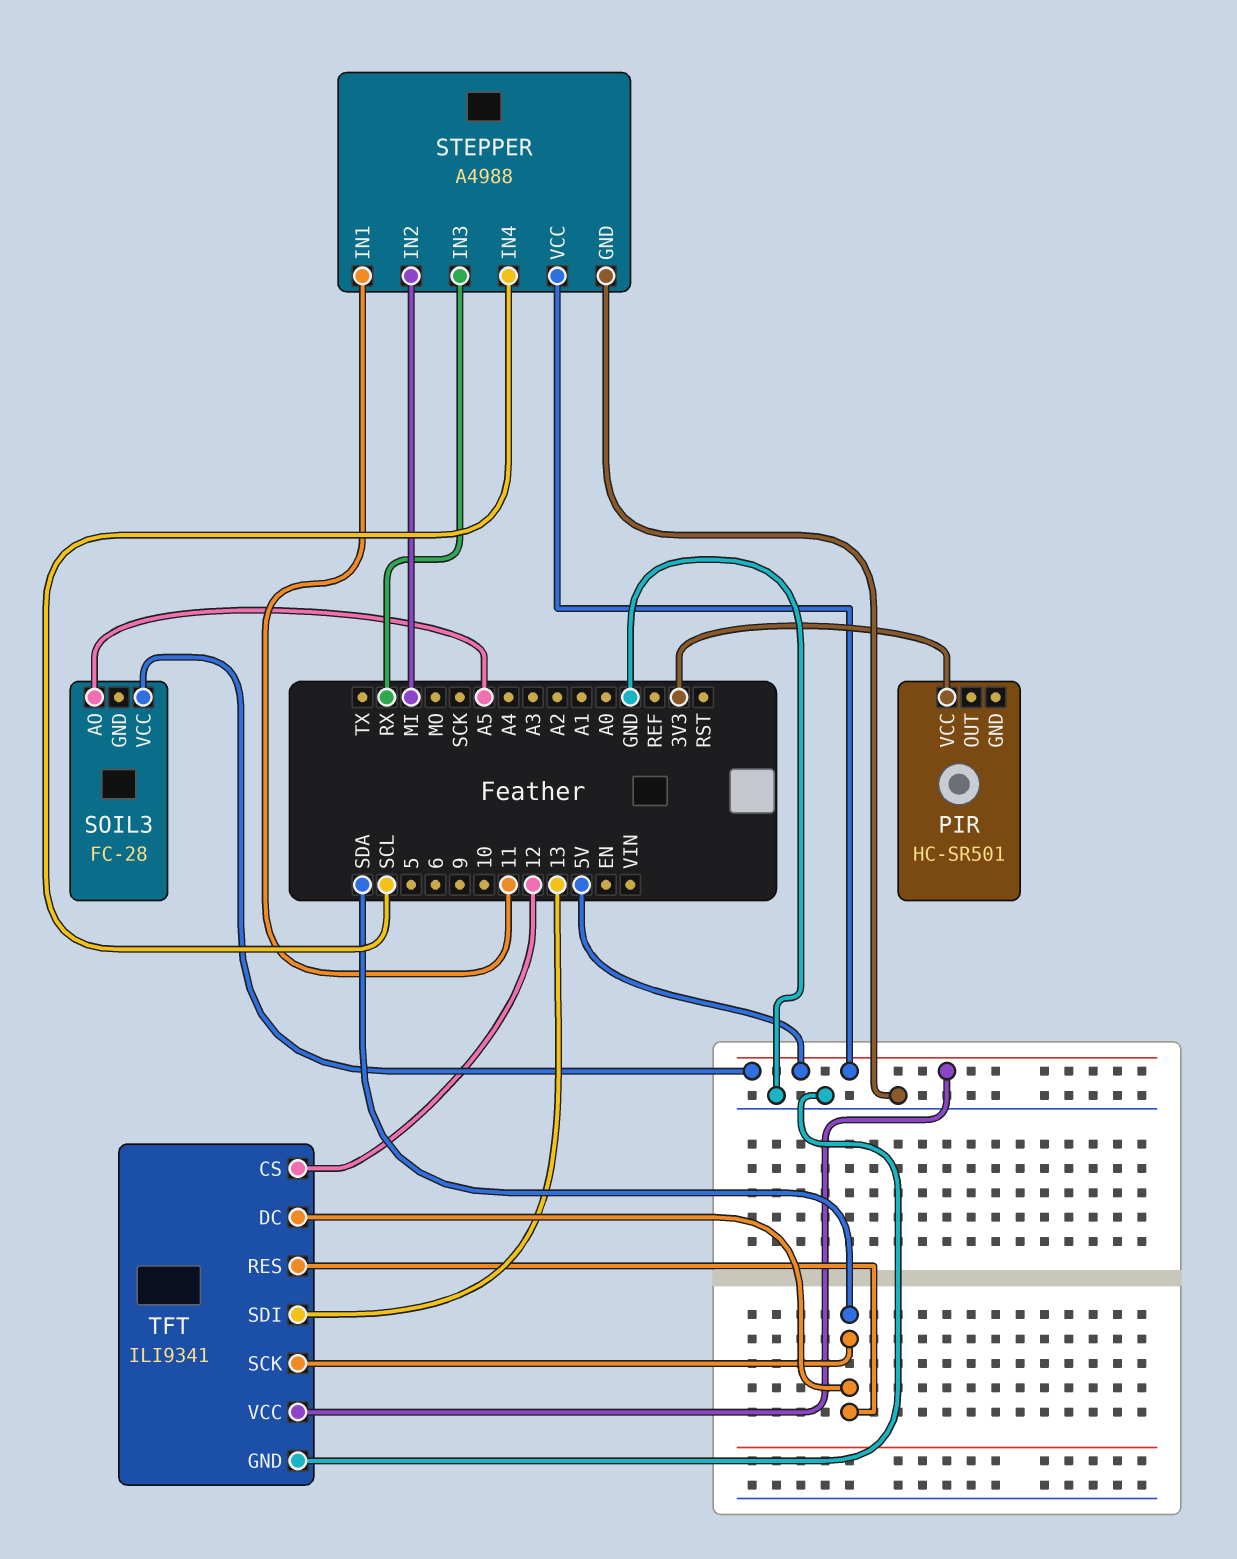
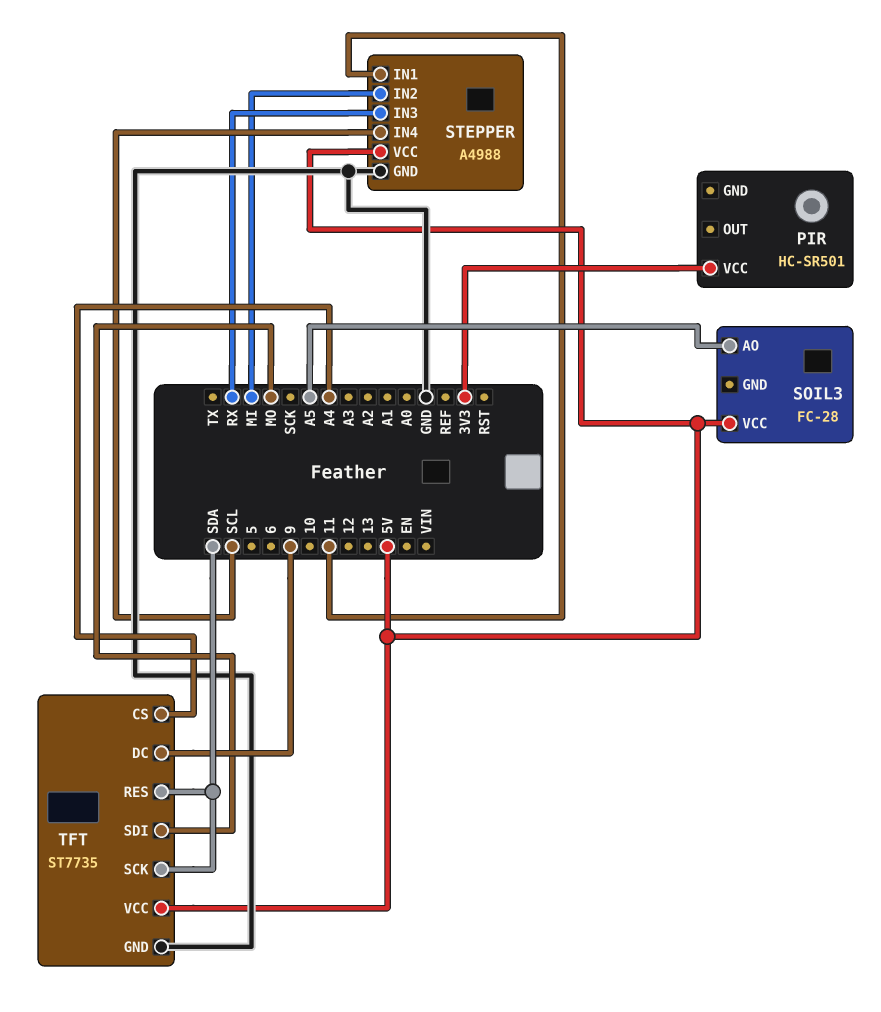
TFT: ILI9341 -> ST7735
TFT pin CS: 12 -> A4
TFT pin DC: SDA -> 9
TFT pin SDI: 13 -> MO

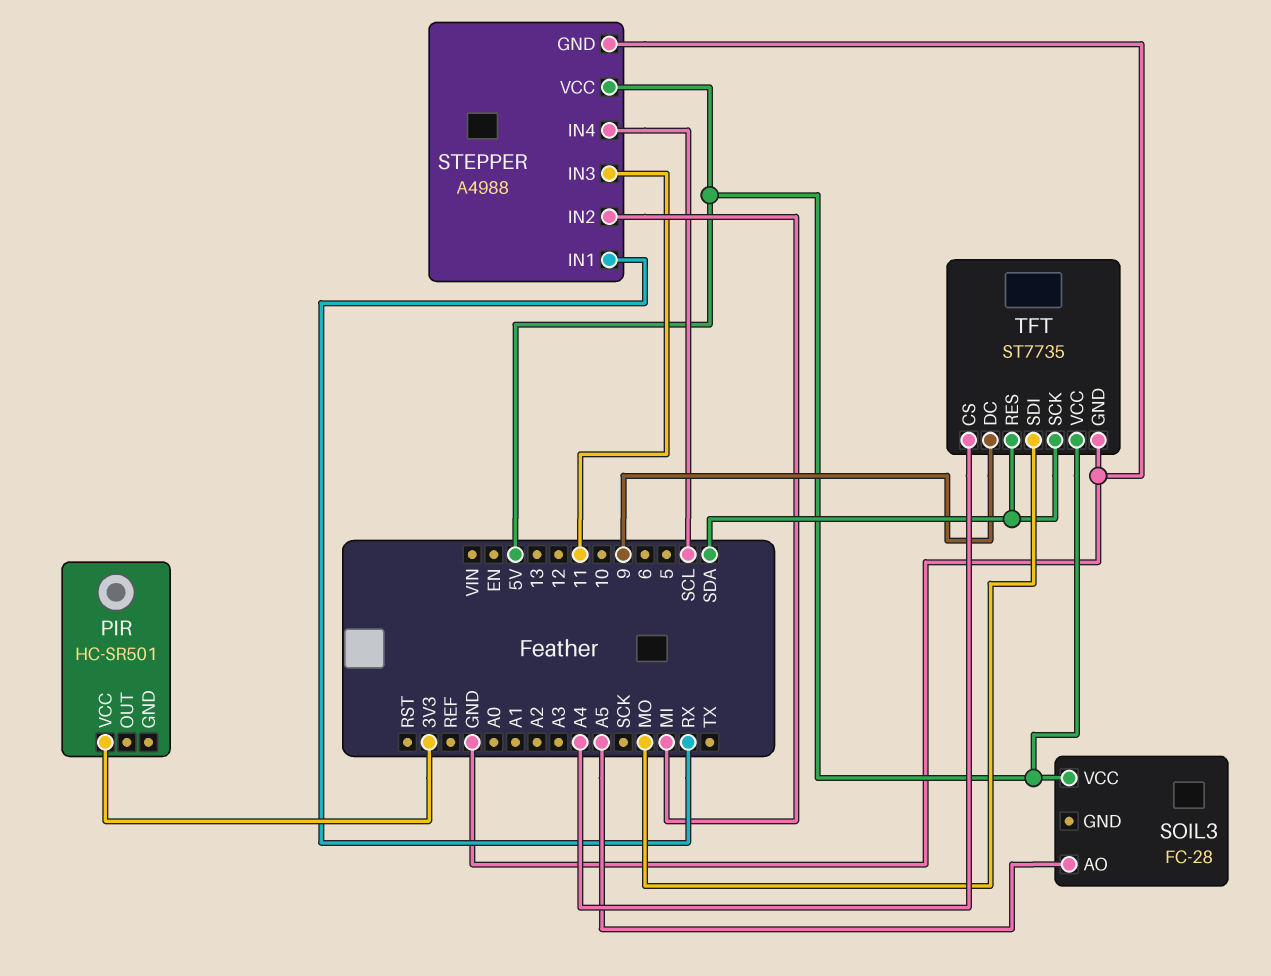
STEPPER pin IN1: 11 -> RX
STEPPER pin IN3: RX -> 11

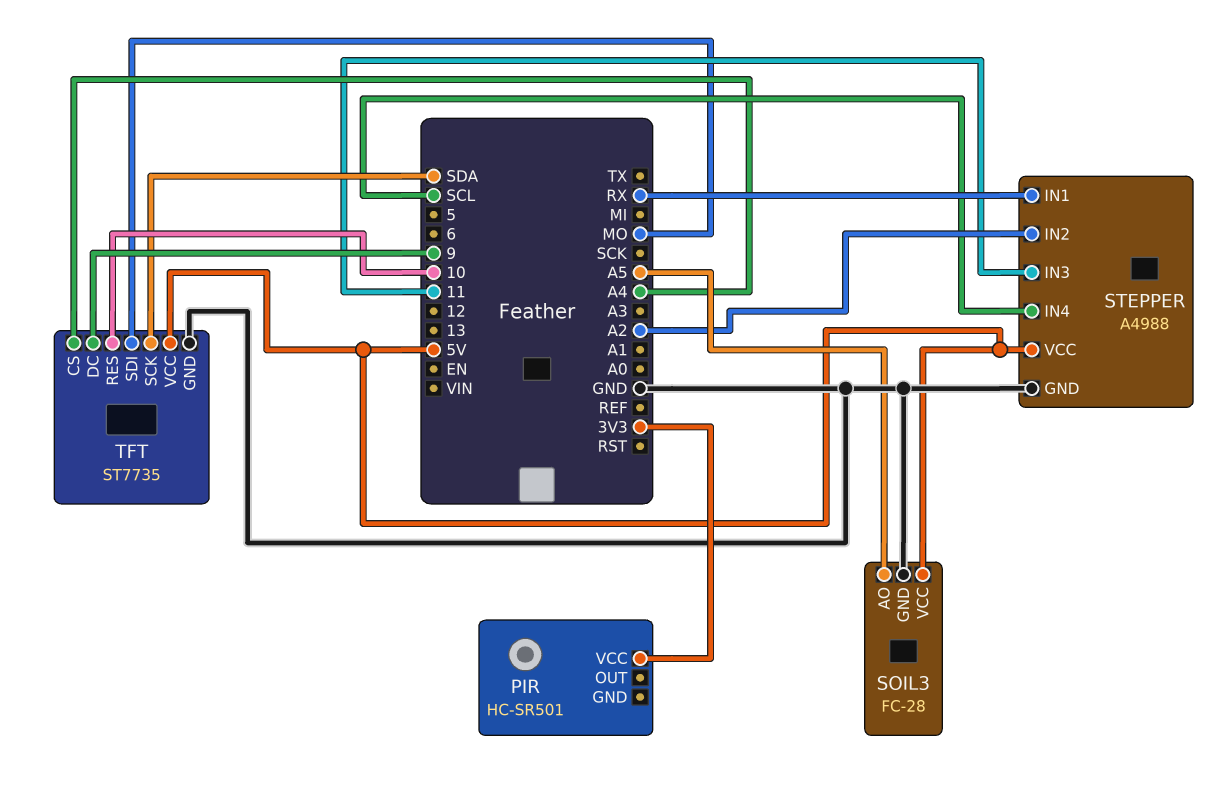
SOIL3 pin GND: none -> GND
STEPPER pin IN2: MI -> A2
TFT pin RES: SDA -> 10

